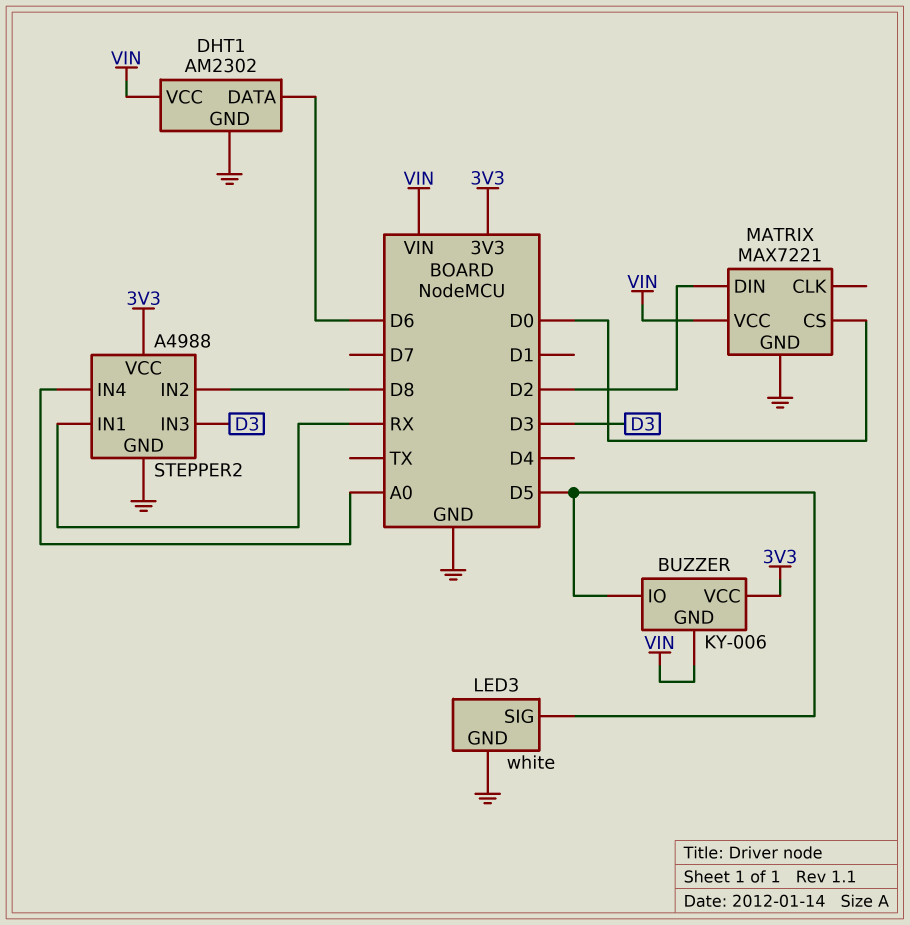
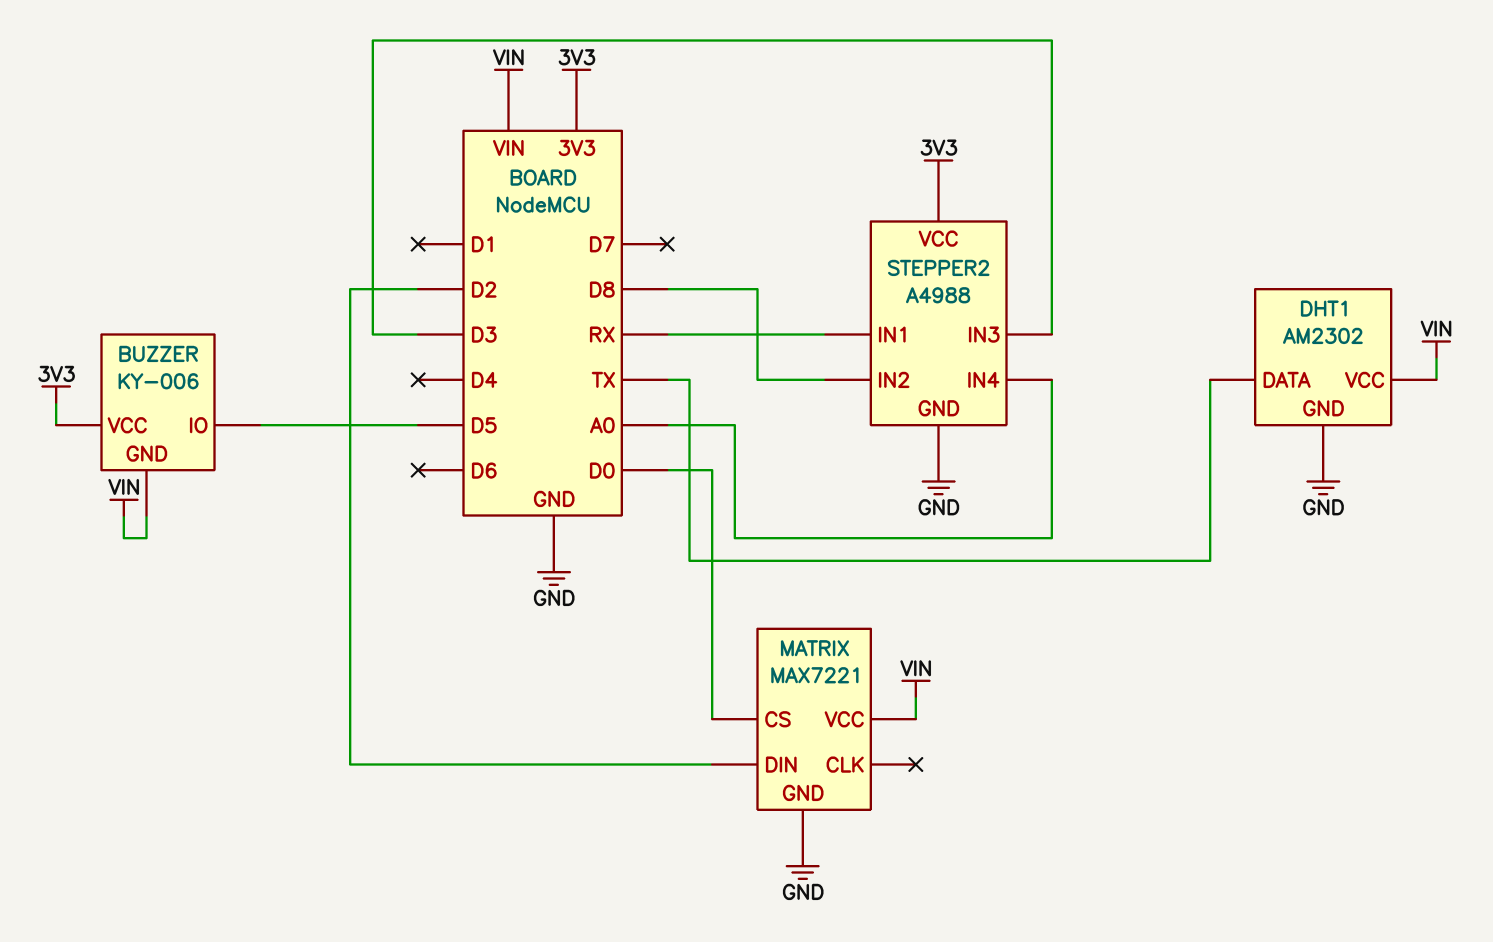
DHT1 pin DATA: D6 -> TX
LED3: white -> none
LED3 pin GND: GND -> none
LED3 pin SIG: D5 -> none

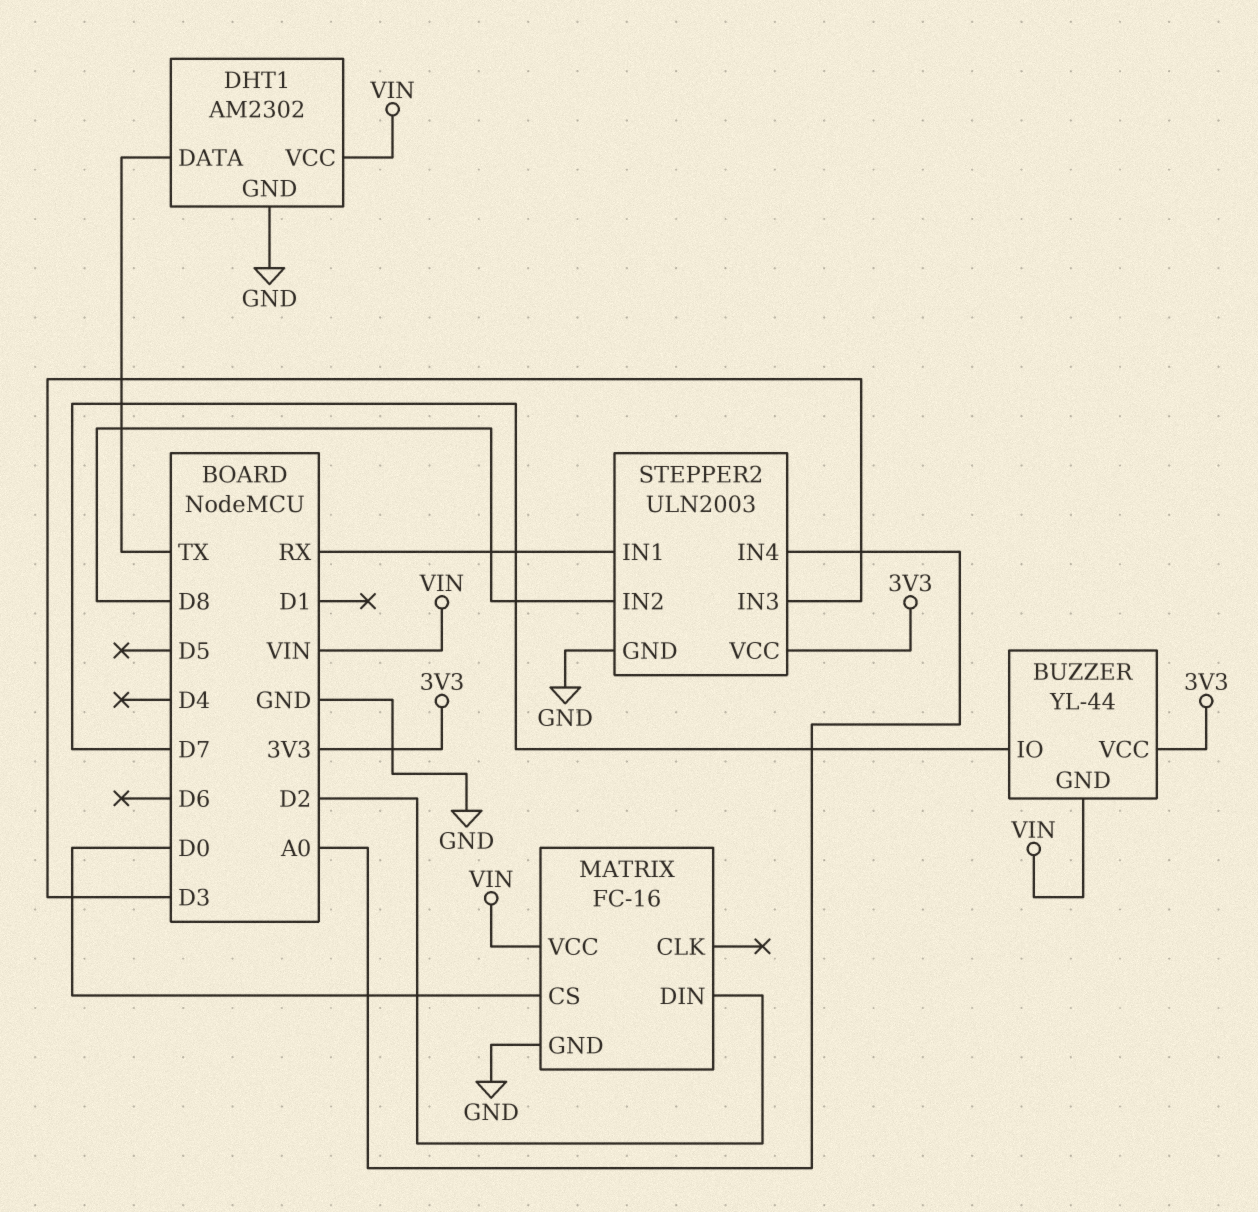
BUZZER: KY-006 -> YL-44
BUZZER pin IO: D5 -> D7
MATRIX: MAX7221 -> FC-16
STEPPER2: A4988 -> ULN2003

